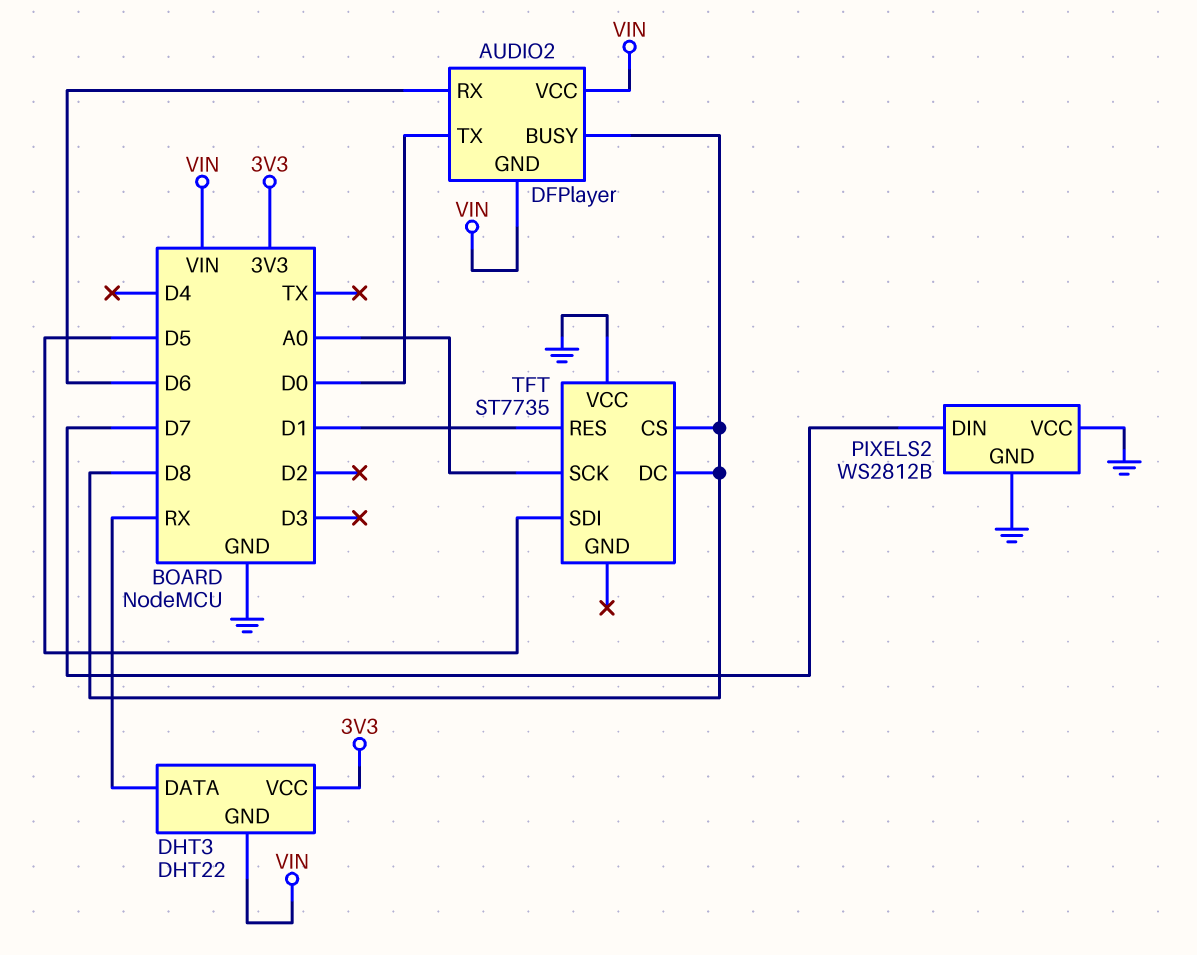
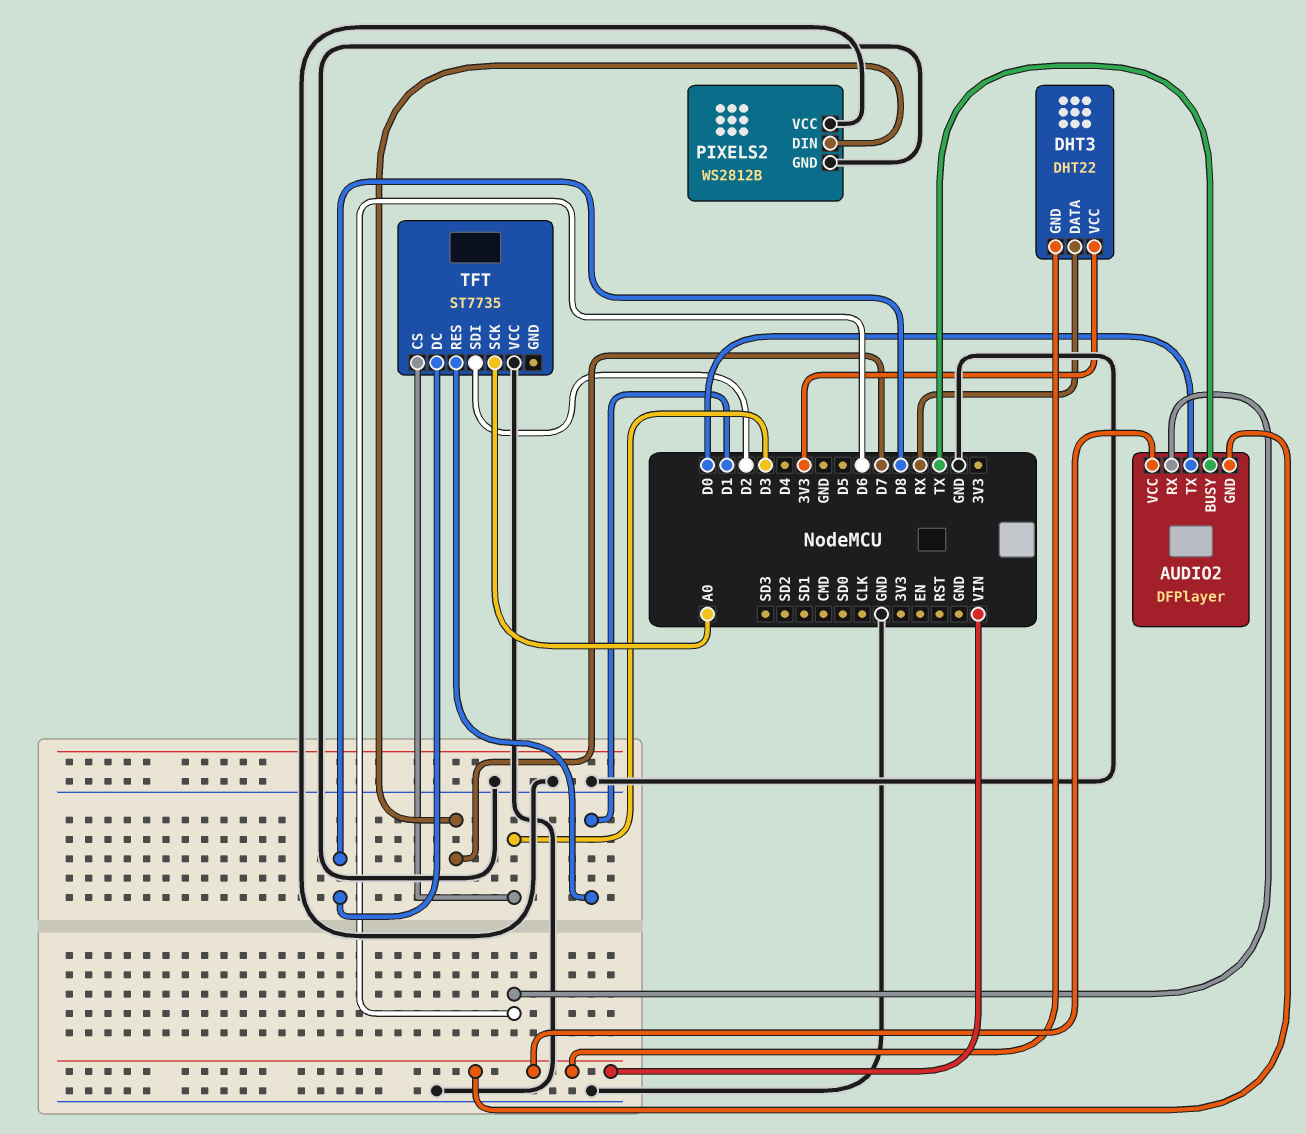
AUDIO2 pin BUSY: D8 -> TX
TFT pin CS: D8 -> D3
TFT pin SDI: D5 -> D2

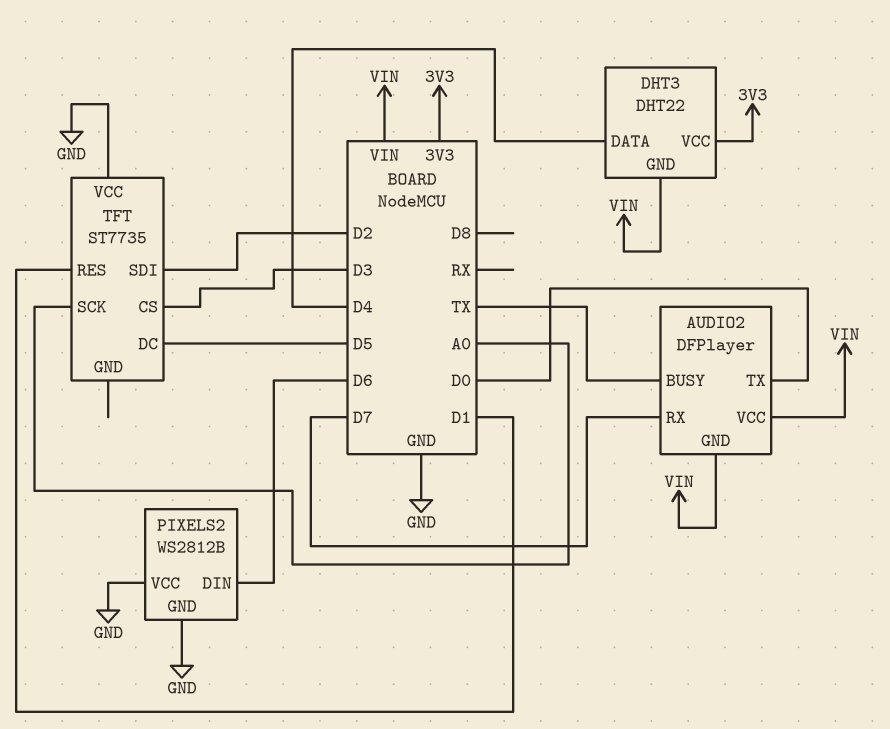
AUDIO2 pin RX: D6 -> D7
DHT3 pin DATA: RX -> D4
PIXELS2 pin DIN: D7 -> D6
TFT pin DC: D8 -> D5

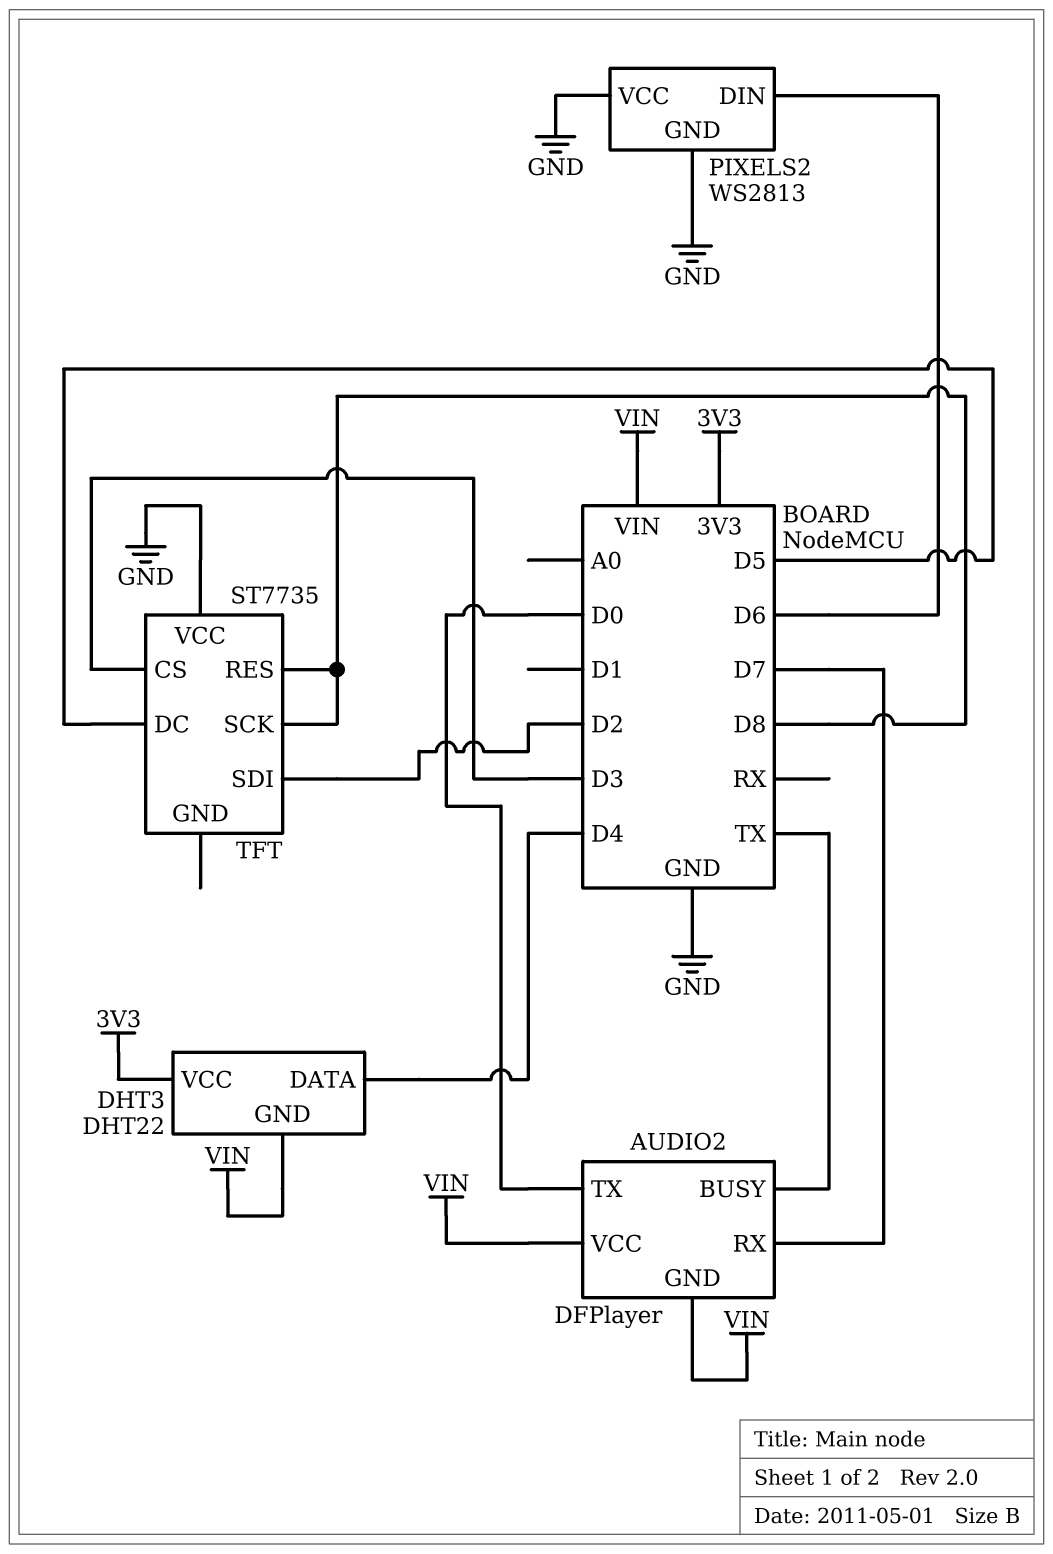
PIXELS2: WS2812B -> WS2813
TFT pin RES: D1 -> D8
TFT pin SCK: A0 -> D8

